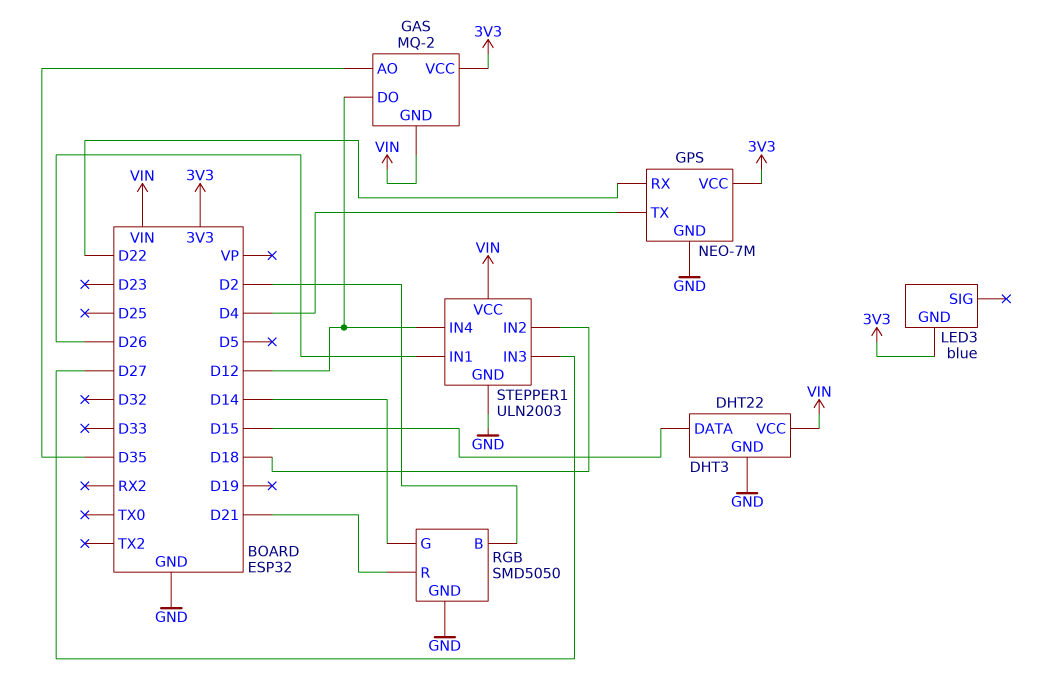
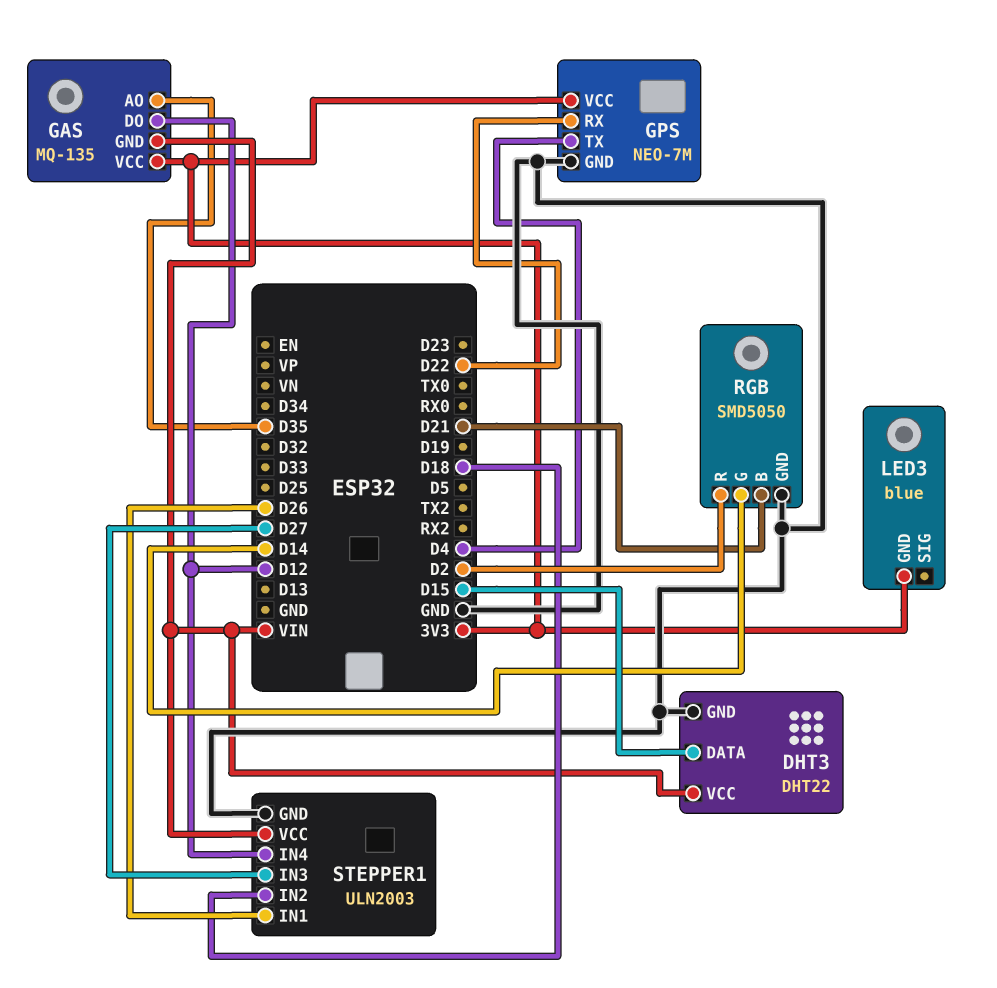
GAS: MQ-2 -> MQ-135
RGB pin B: D2 -> D21
RGB pin R: D21 -> D2

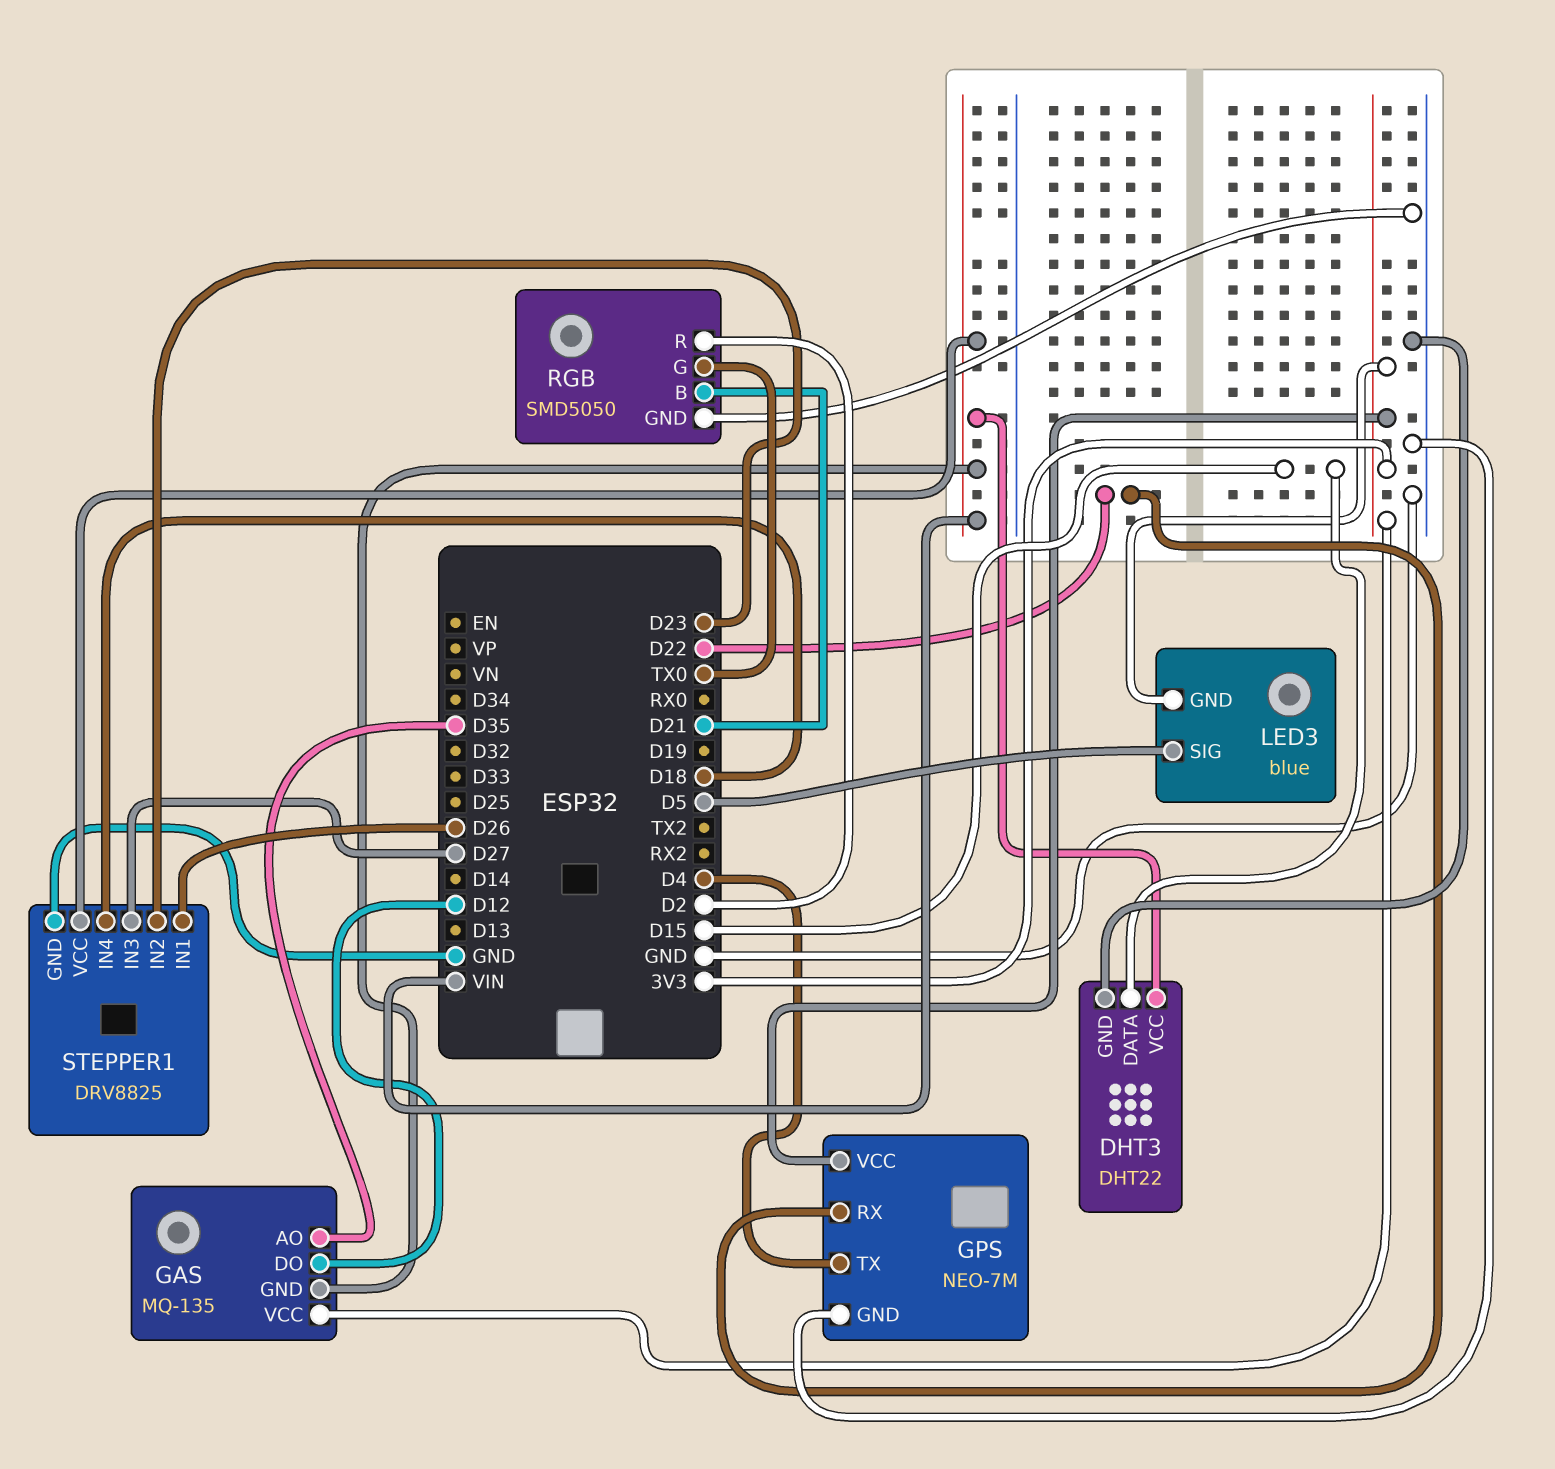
LED3 pin SIG: none -> D5
RGB pin G: D14 -> TX0
STEPPER1: ULN2003 -> DRV8825
STEPPER1 pin IN2: D18 -> D23
STEPPER1 pin IN4: D12 -> D18

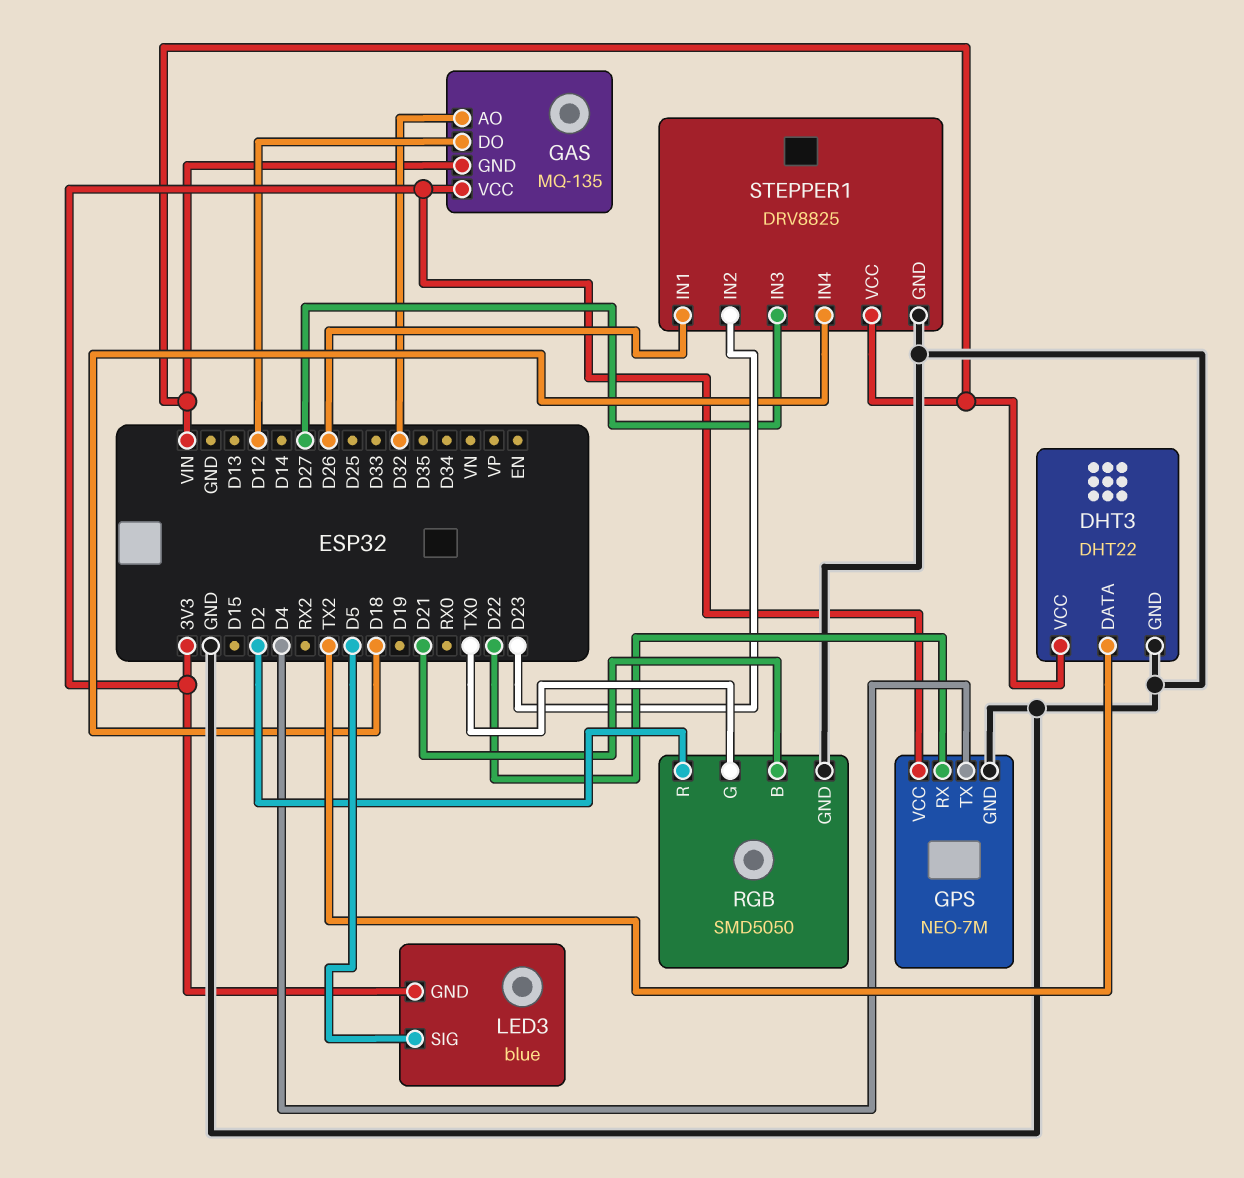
DHT3 pin DATA: D15 -> TX2
GAS pin AO: D35 -> D32

